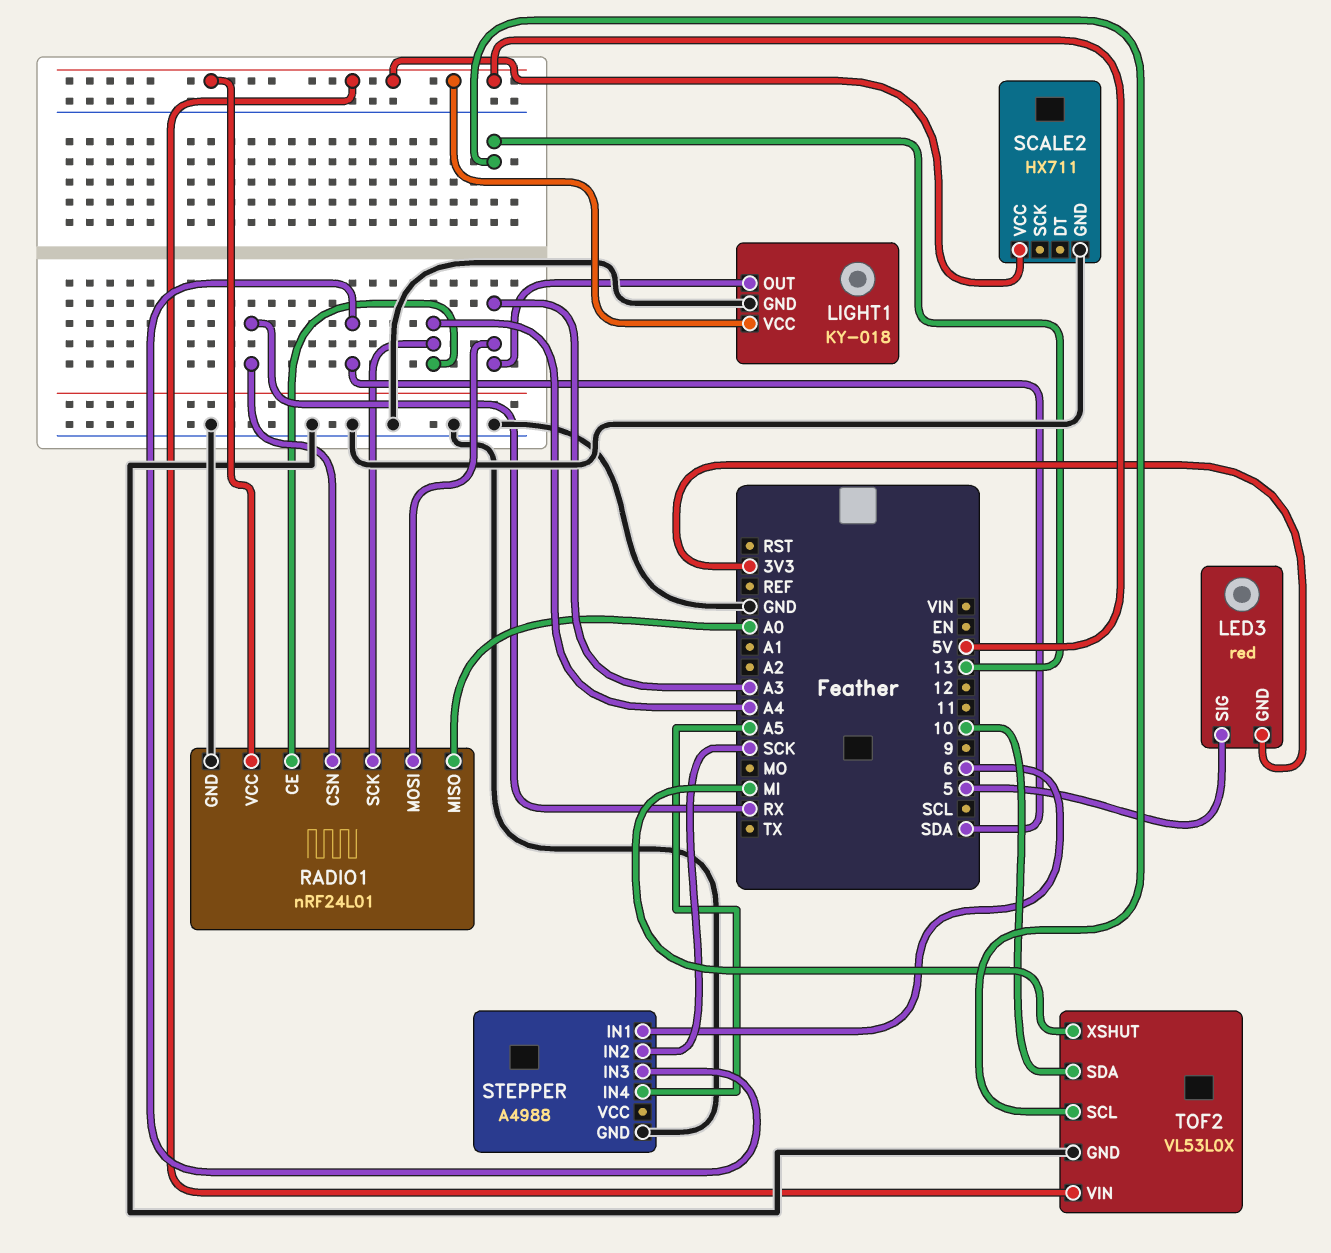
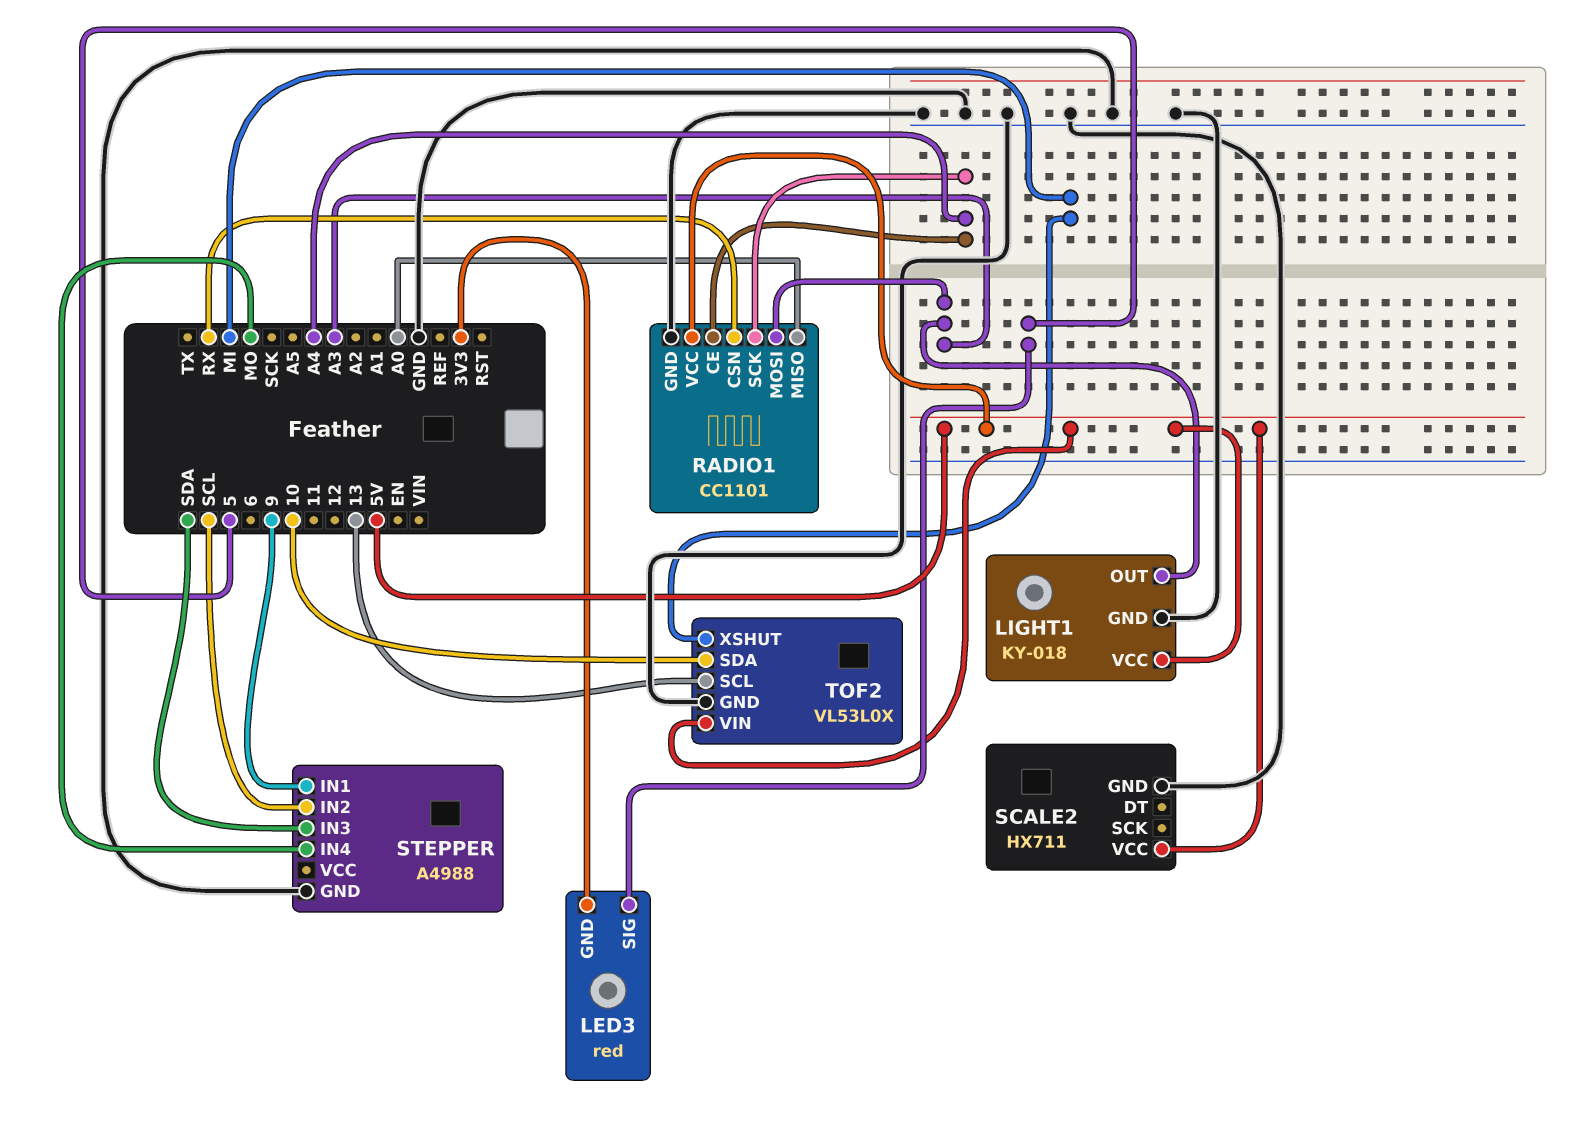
RADIO1: nRF24L01 -> CC1101
STEPPER pin IN1: 6 -> 9
STEPPER pin IN2: SCK -> SCL
STEPPER pin IN4: A5 -> MO

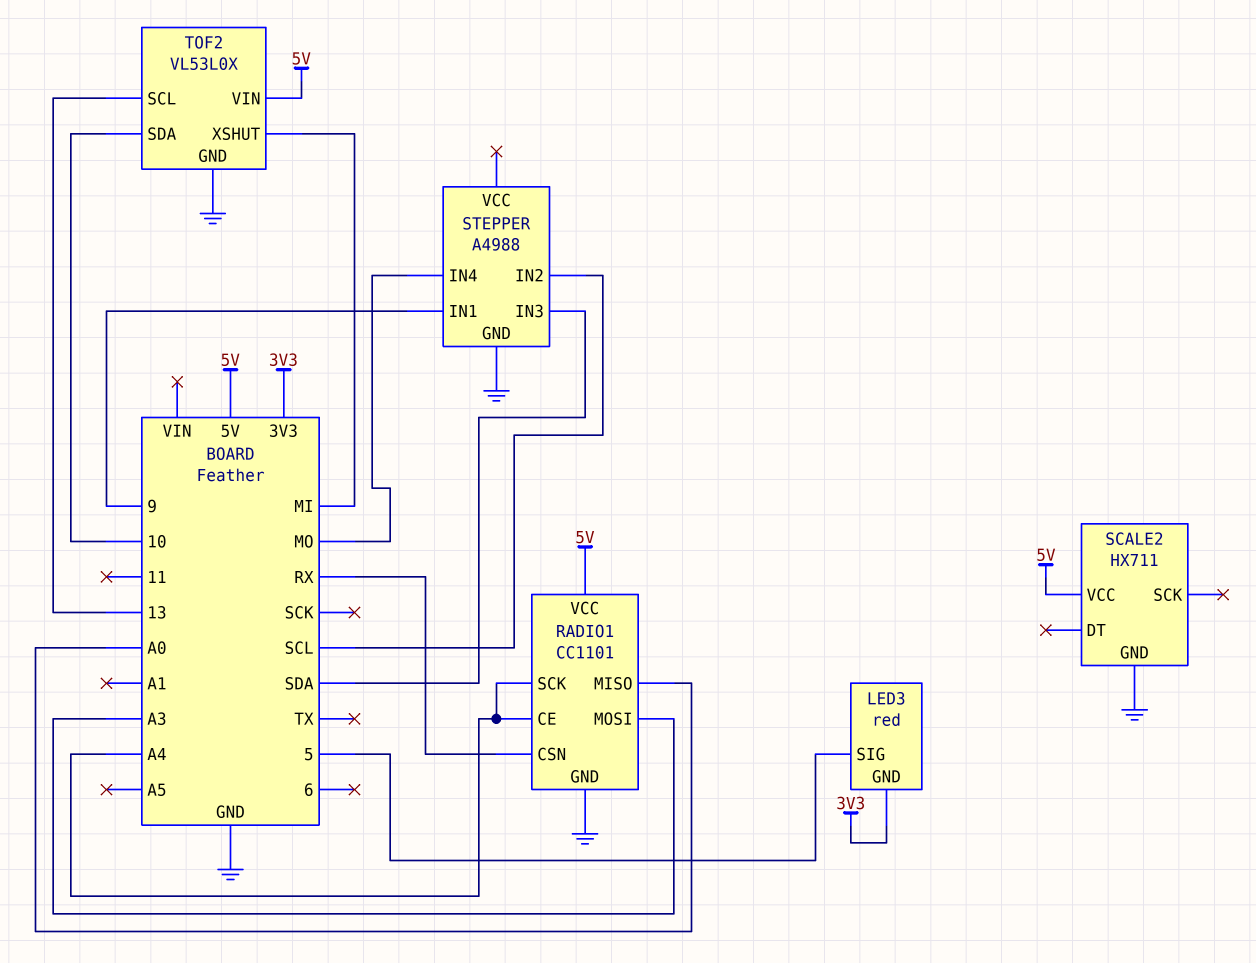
LIGHT1: KY-018 -> none
LIGHT1 pin GND: GND -> none
LIGHT1 pin OUT: A3 -> none
LIGHT1 pin VCC: 5V -> none

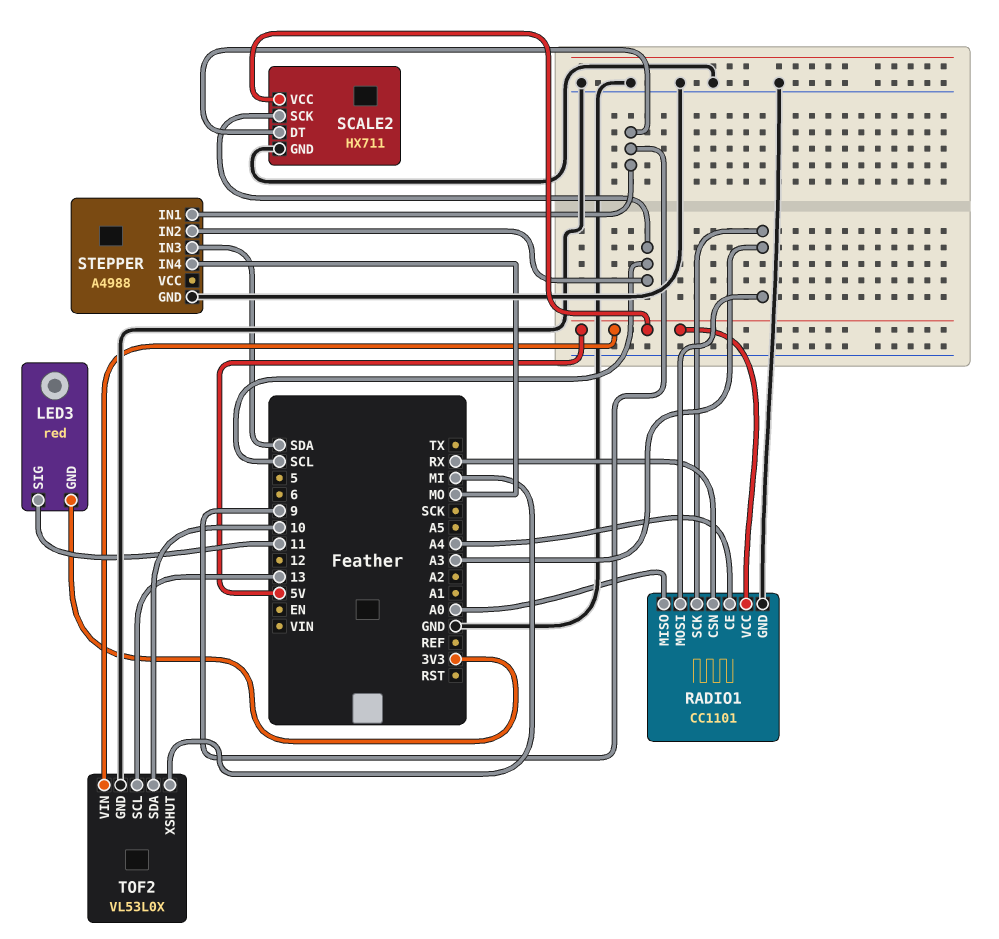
LED3 pin SIG: 5 -> 11
RADIO1 pin SCK: A4 -> A3
SCALE2 pin DT: none -> 9
SCALE2 pin SCK: none -> SCL

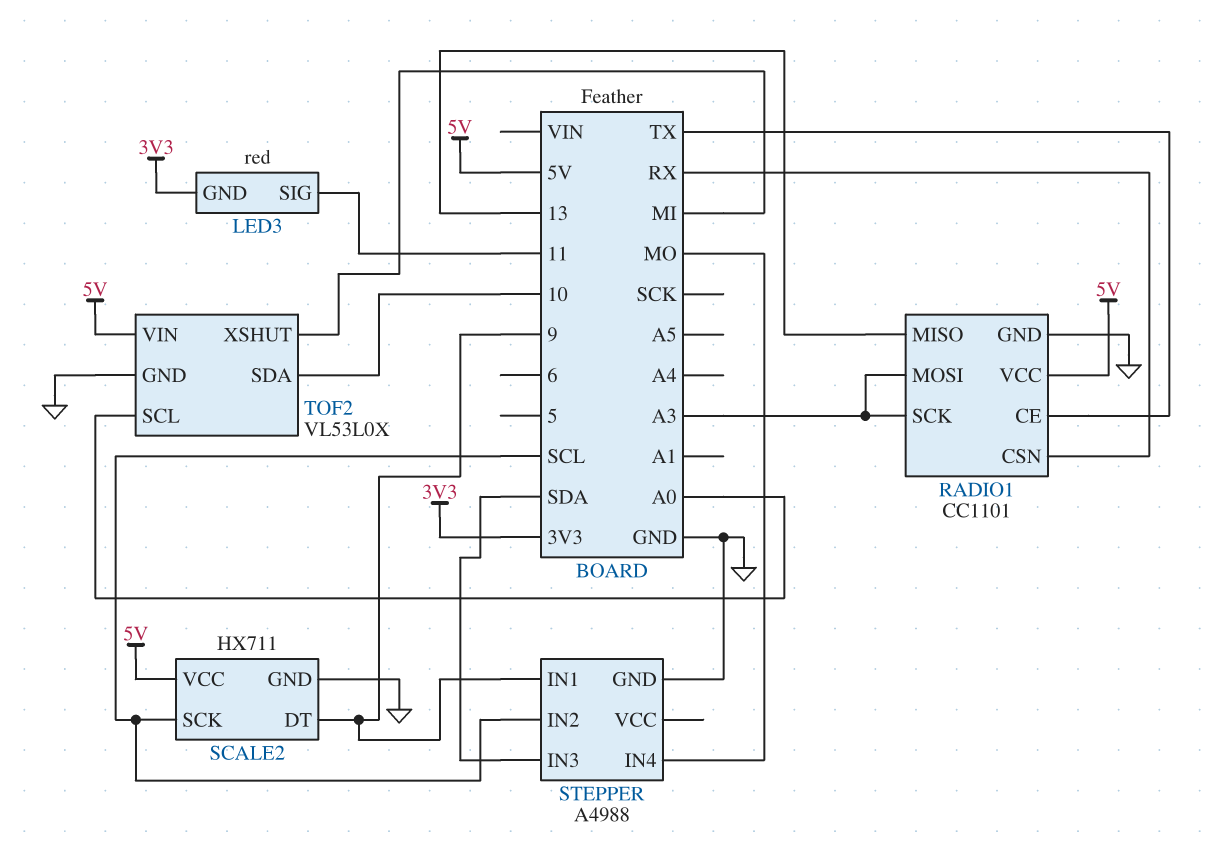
RADIO1 pin CE: A4 -> TX
RADIO1 pin MISO: A0 -> 13
TOF2 pin SCL: 13 -> A0

